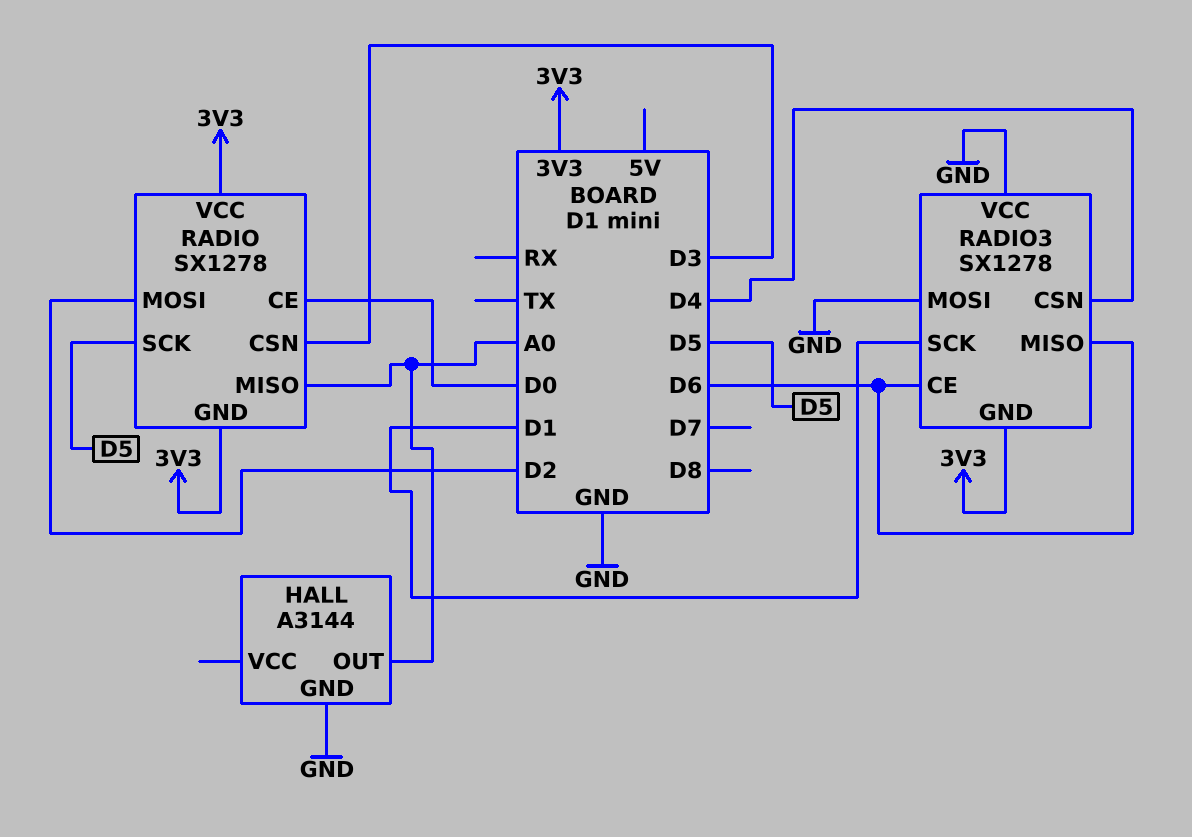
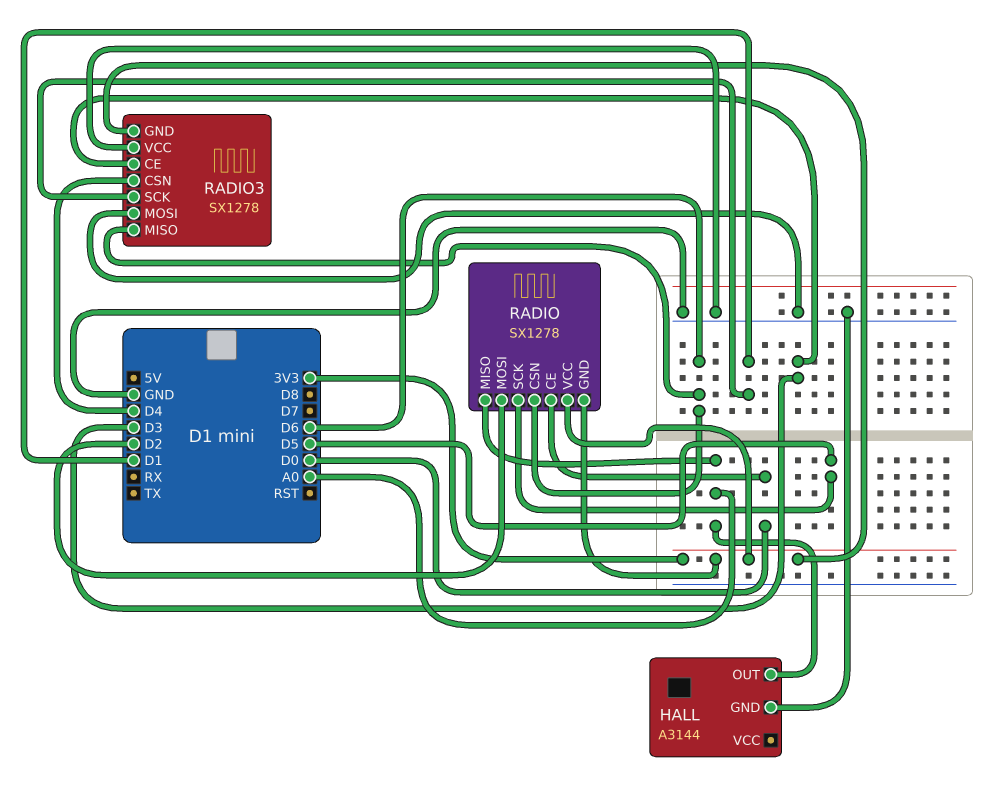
RADIO pin CSN: D3 -> D6
RADIO3 pin CE: D6 -> D3

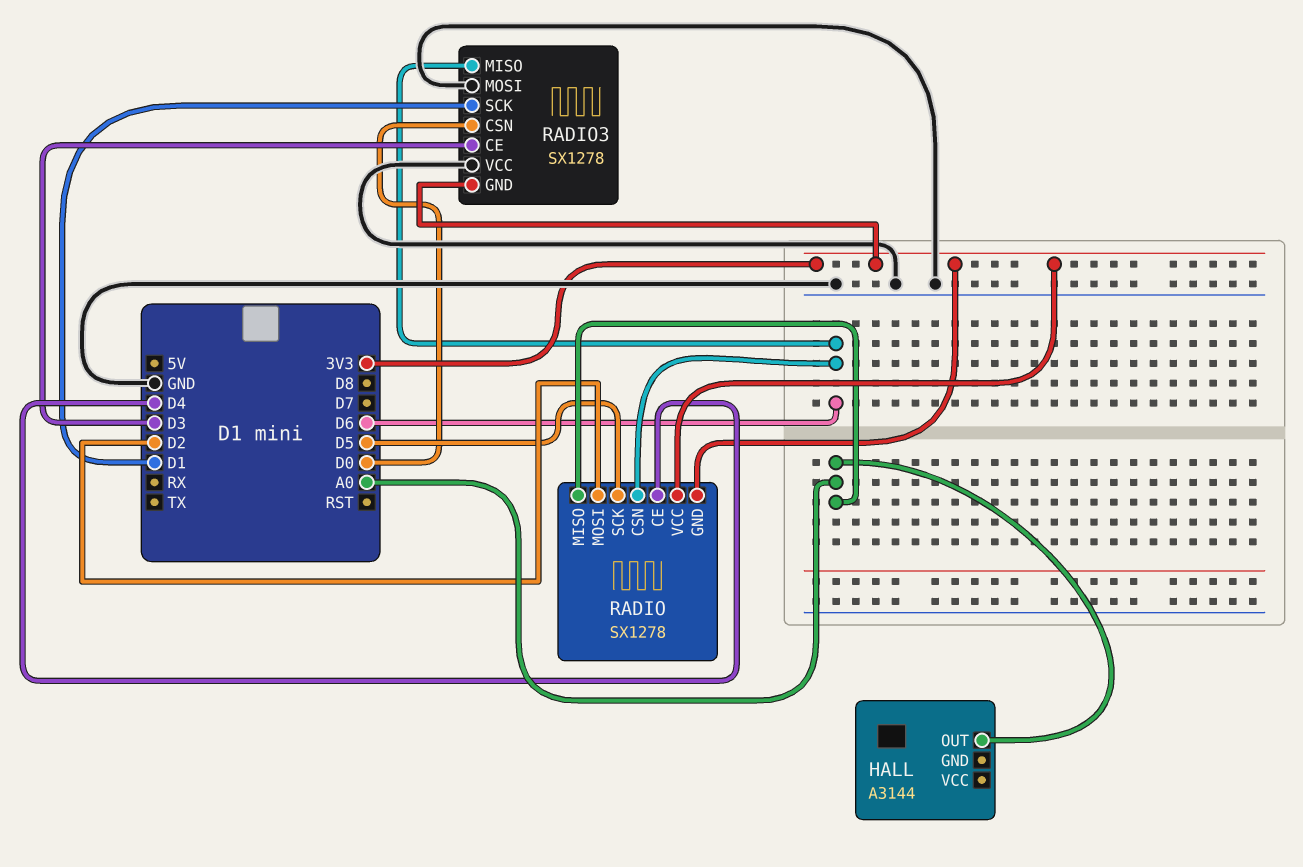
HALL pin GND: GND -> none
RADIO pin CE: D0 -> D4
RADIO3 pin CSN: D4 -> D0

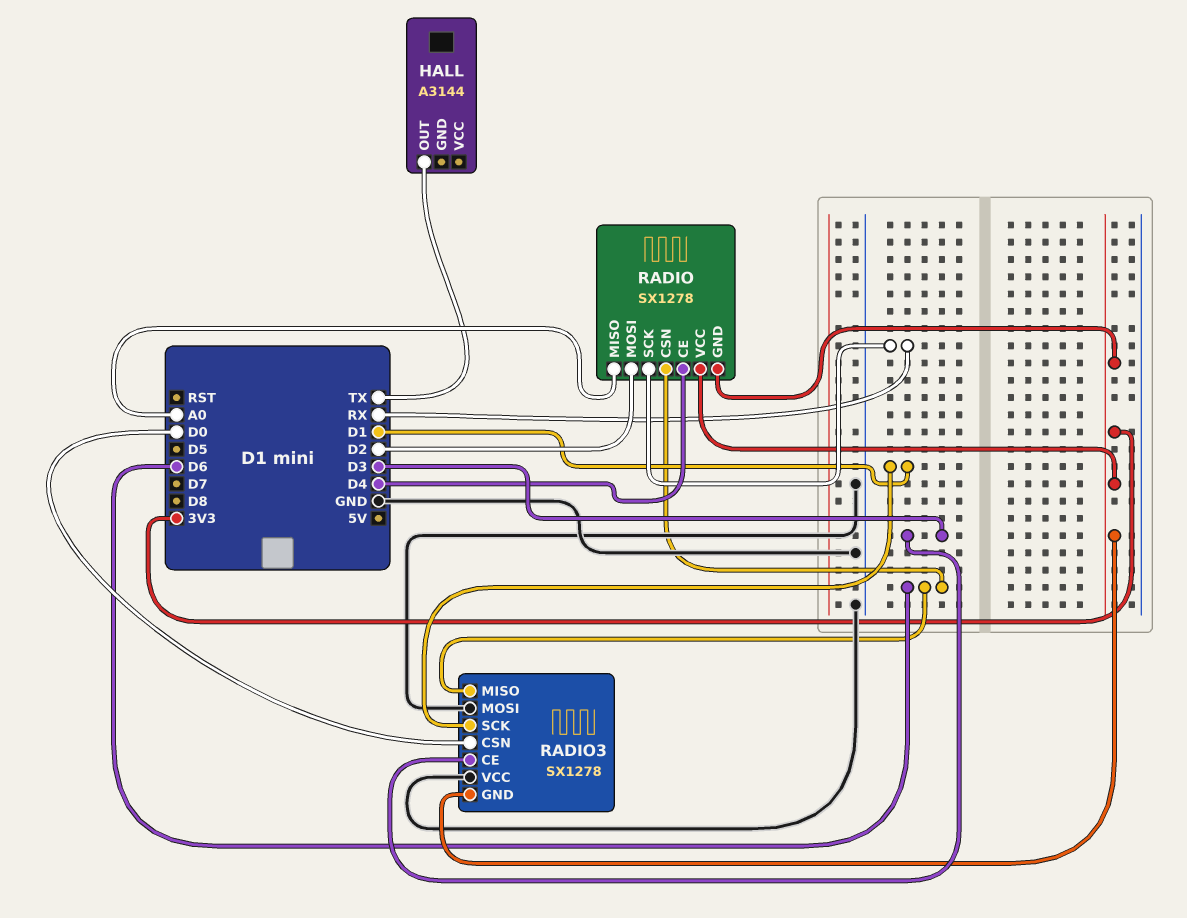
HALL pin OUT: A0 -> TX
RADIO pin SCK: D5 -> RX

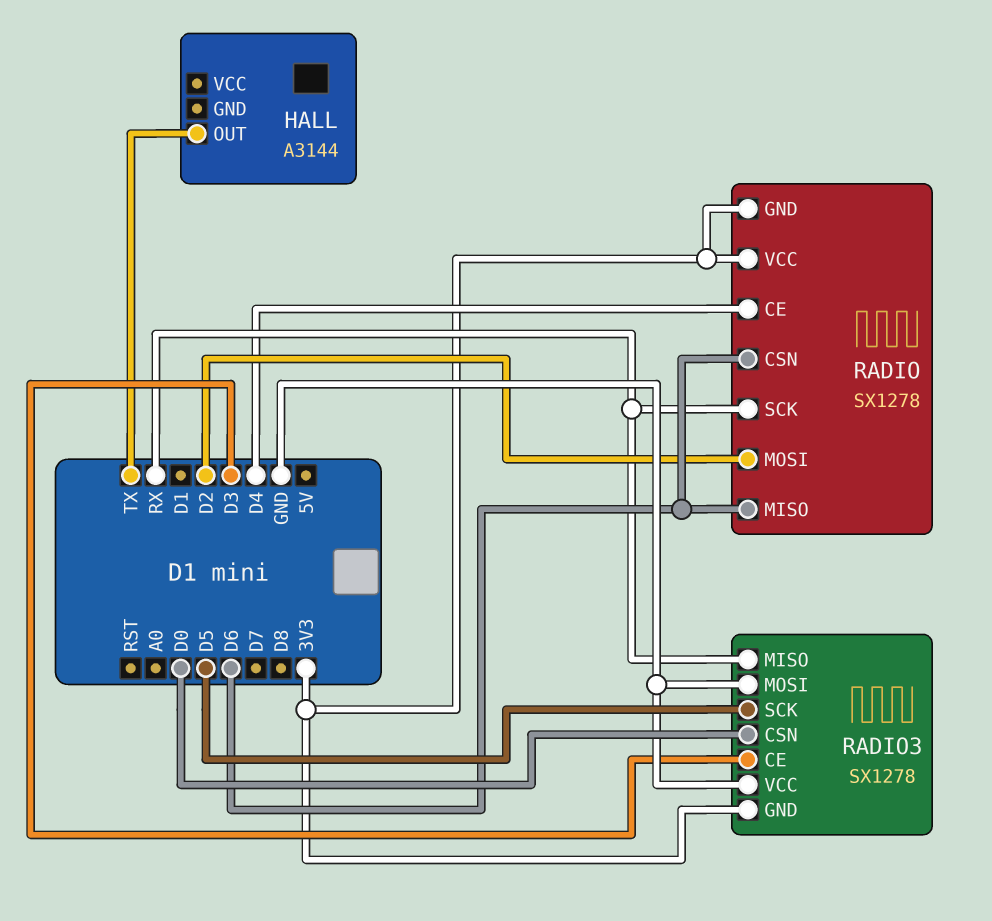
RADIO pin MISO: A0 -> D6
RADIO3 pin MISO: D6 -> RX
RADIO3 pin SCK: D1 -> D5

